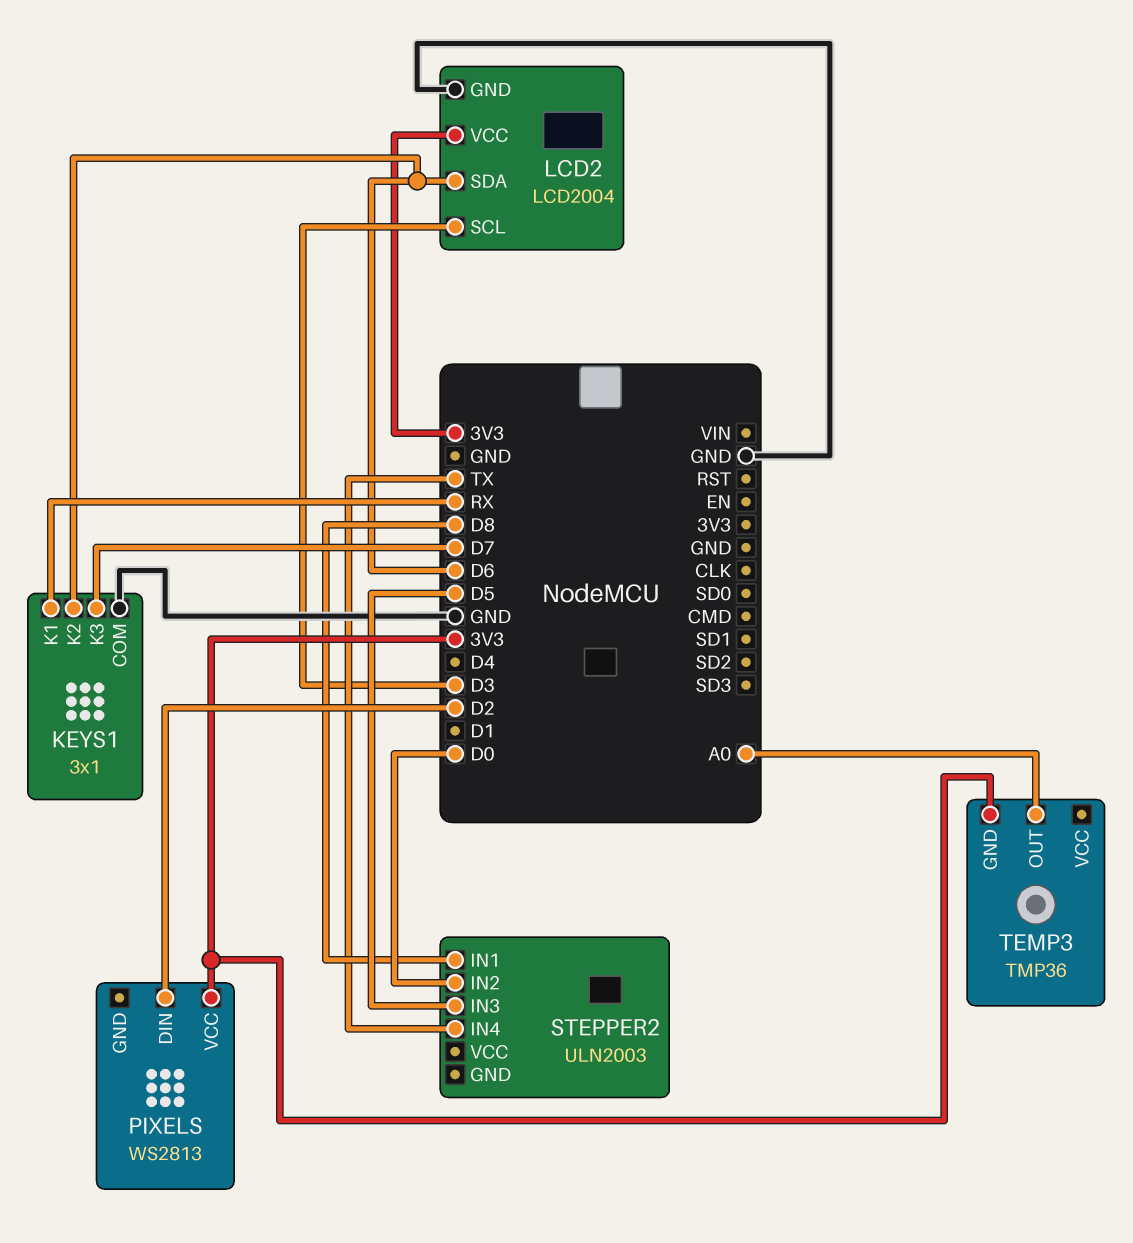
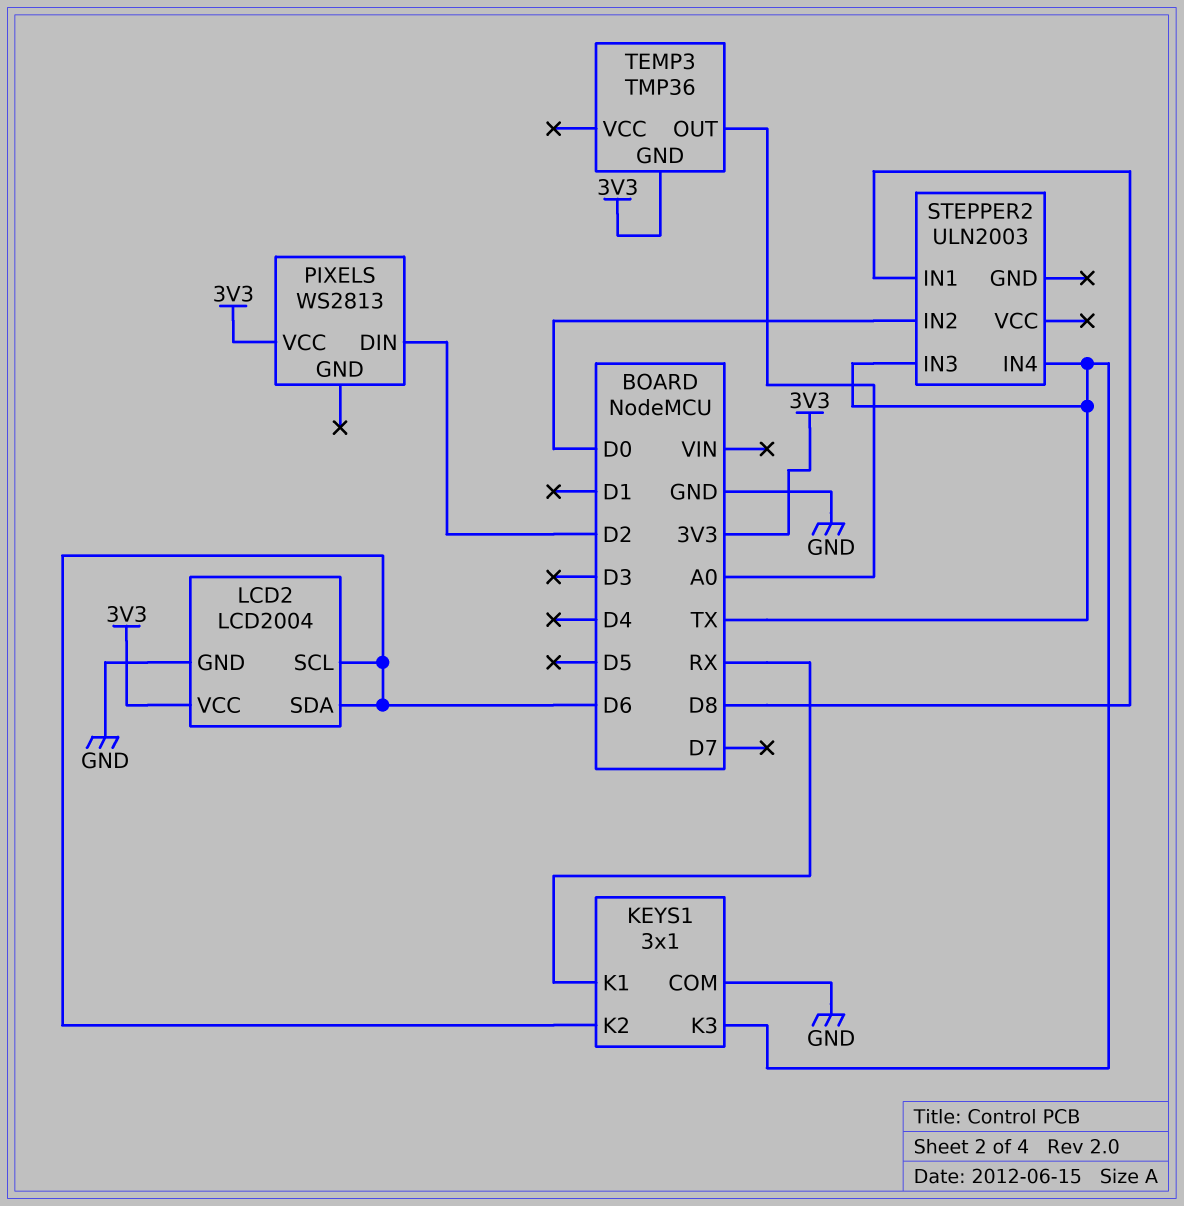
KEYS1 pin K3: D7 -> TX
LCD2 pin SCL: D3 -> D6
STEPPER2 pin IN3: D5 -> TX

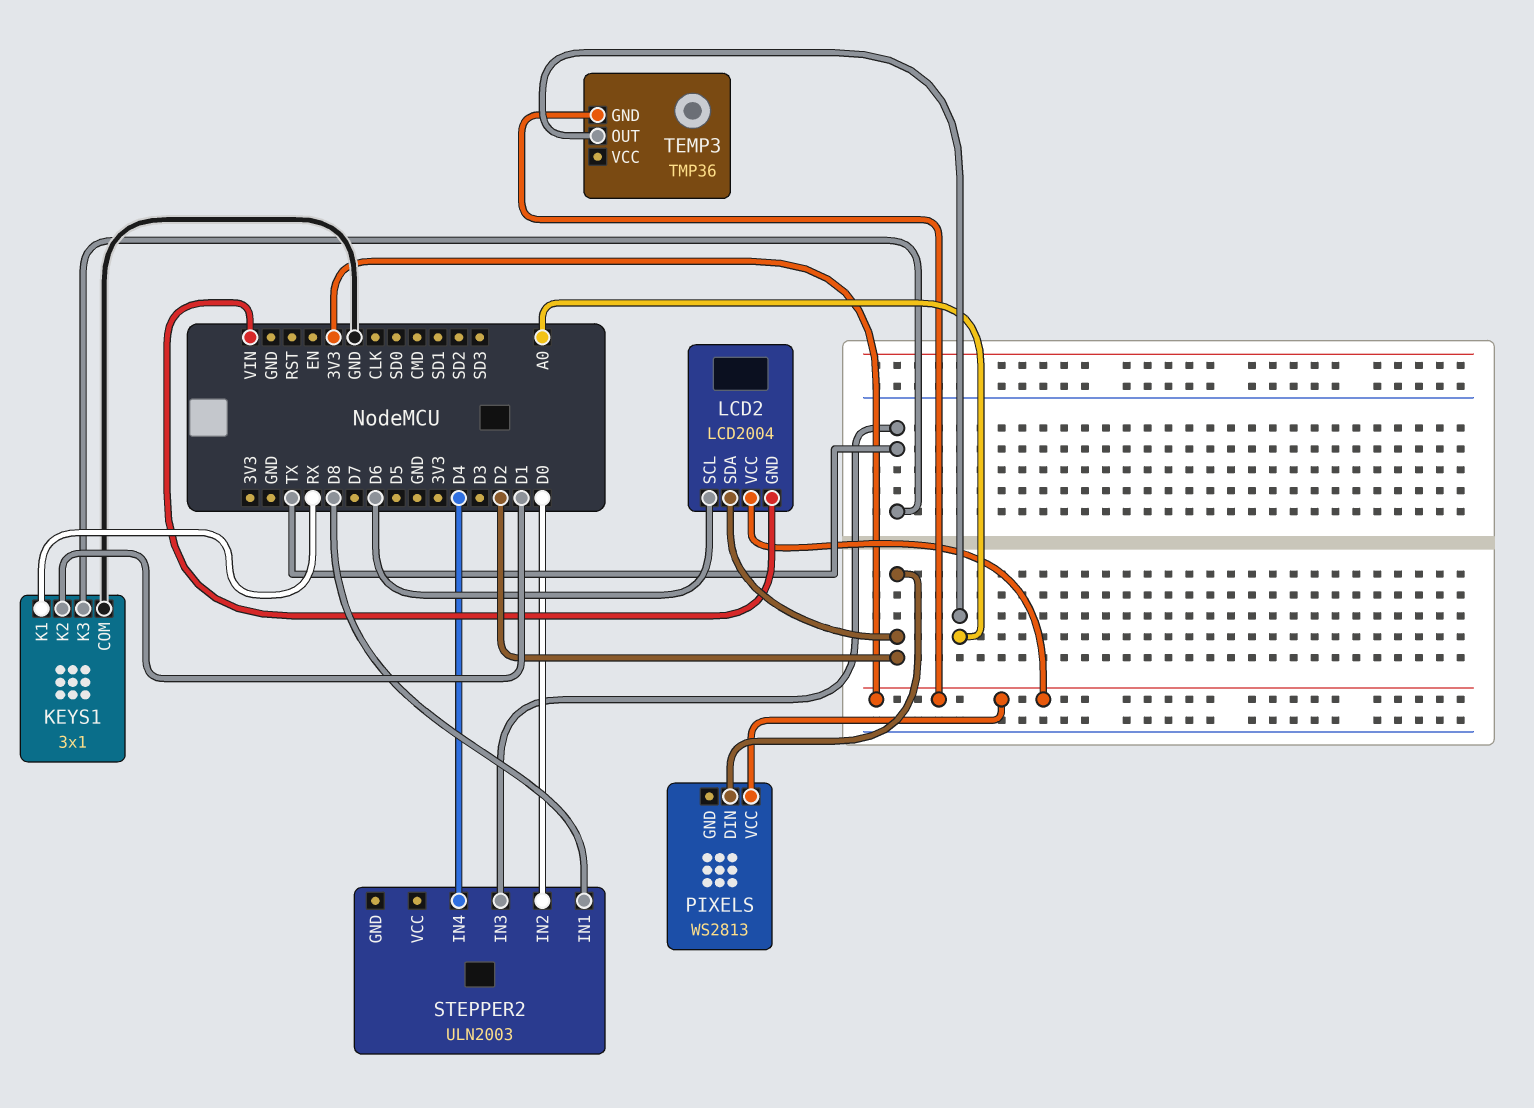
KEYS1 pin K2: D6 -> D1
LCD2 pin GND: GND -> VIN
LCD2 pin SDA: D6 -> D2
STEPPER2 pin IN4: TX -> D4

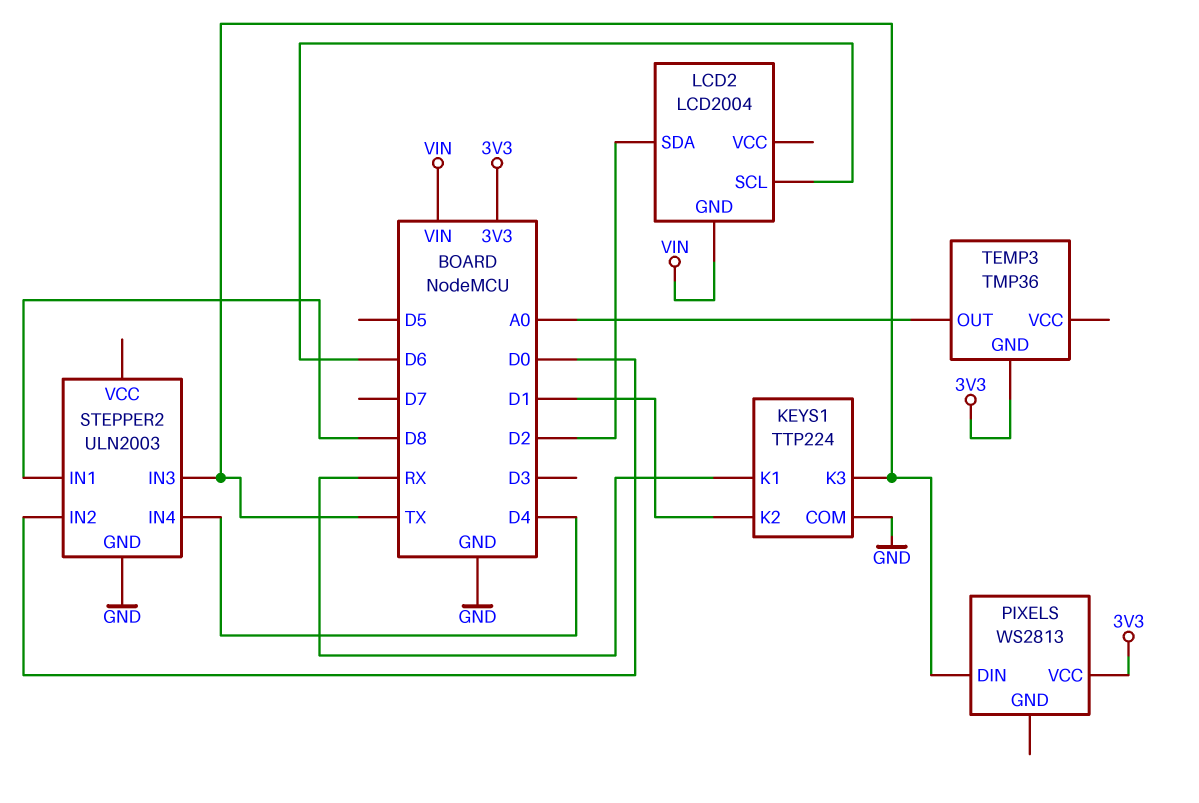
KEYS1: 3x1 -> TTP224
LCD2 pin VCC: 3V3 -> none
PIXELS pin DIN: D2 -> TX
STEPPER2 pin GND: none -> GND

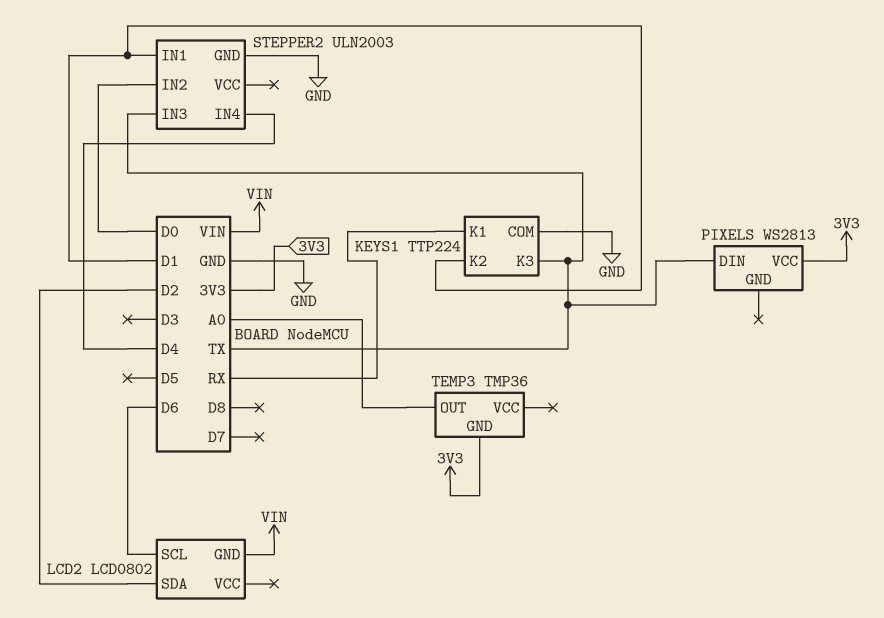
LCD2: LCD2004 -> LCD0802
STEPPER2 pin IN1: D8 -> D1

